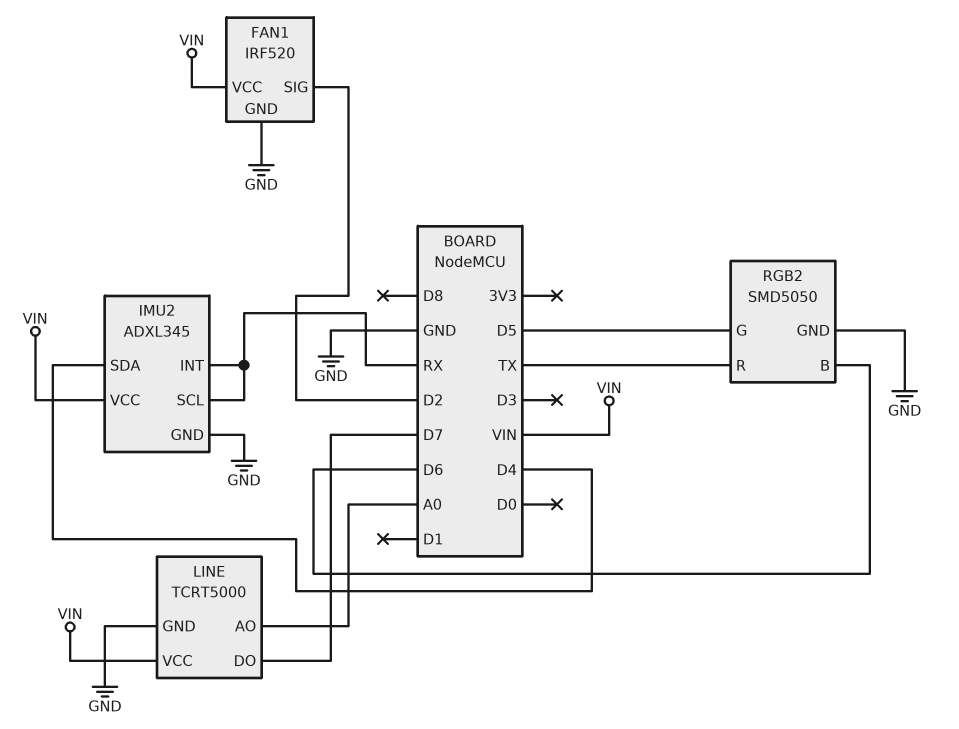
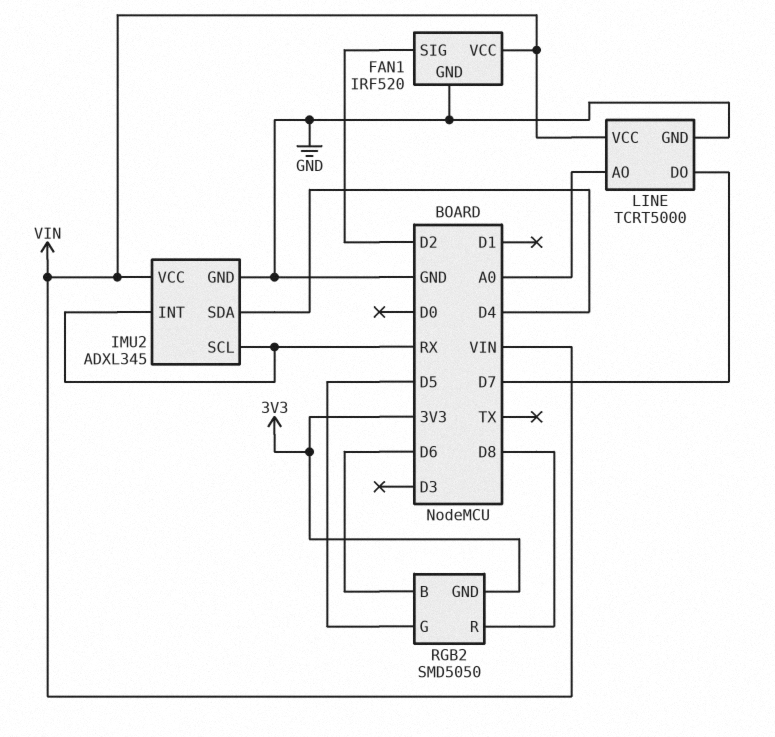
RGB2 pin GND: GND -> 3V3
RGB2 pin R: TX -> D8

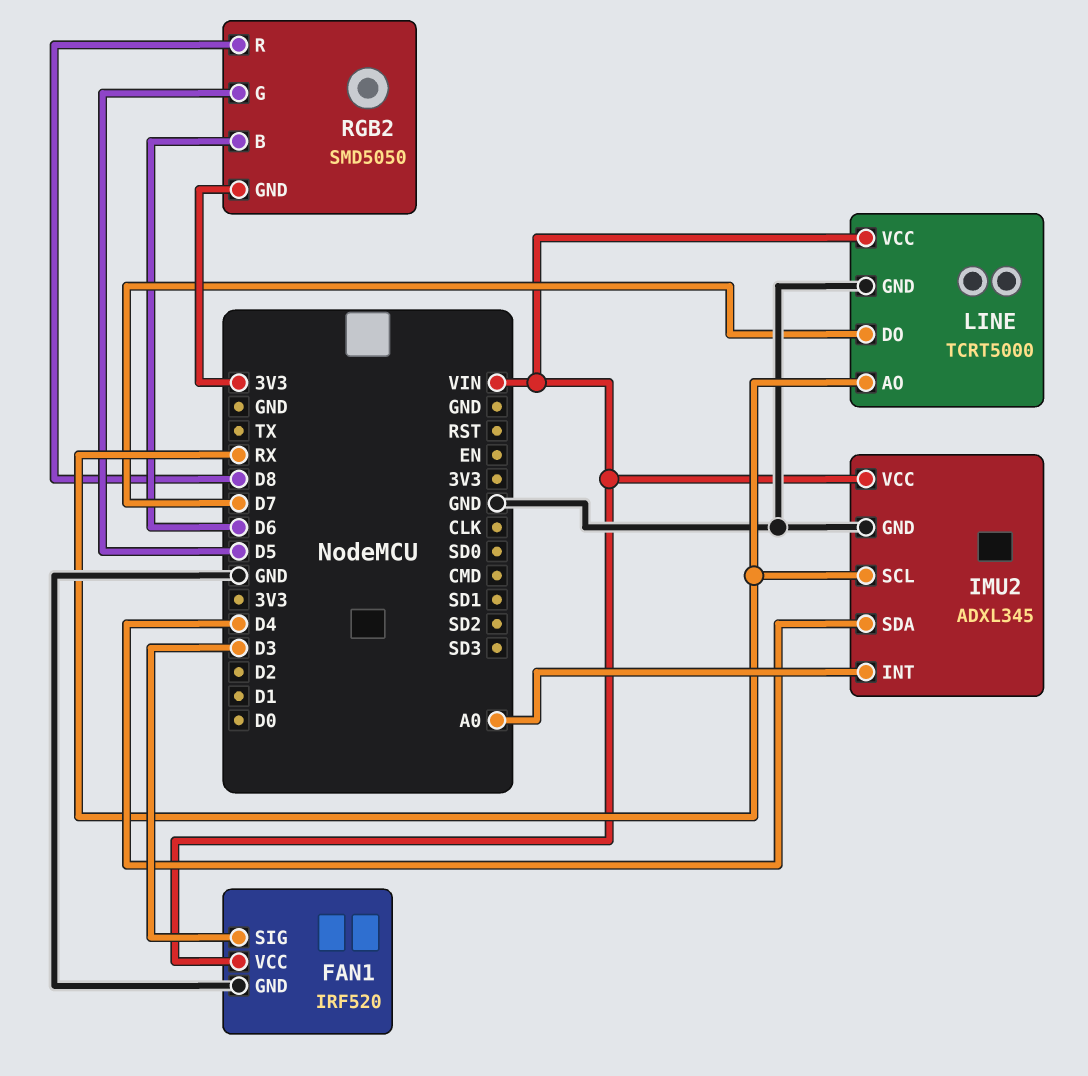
FAN1 pin SIG: D2 -> D3
IMU2 pin INT: RX -> A0
LINE pin AO: A0 -> RX

